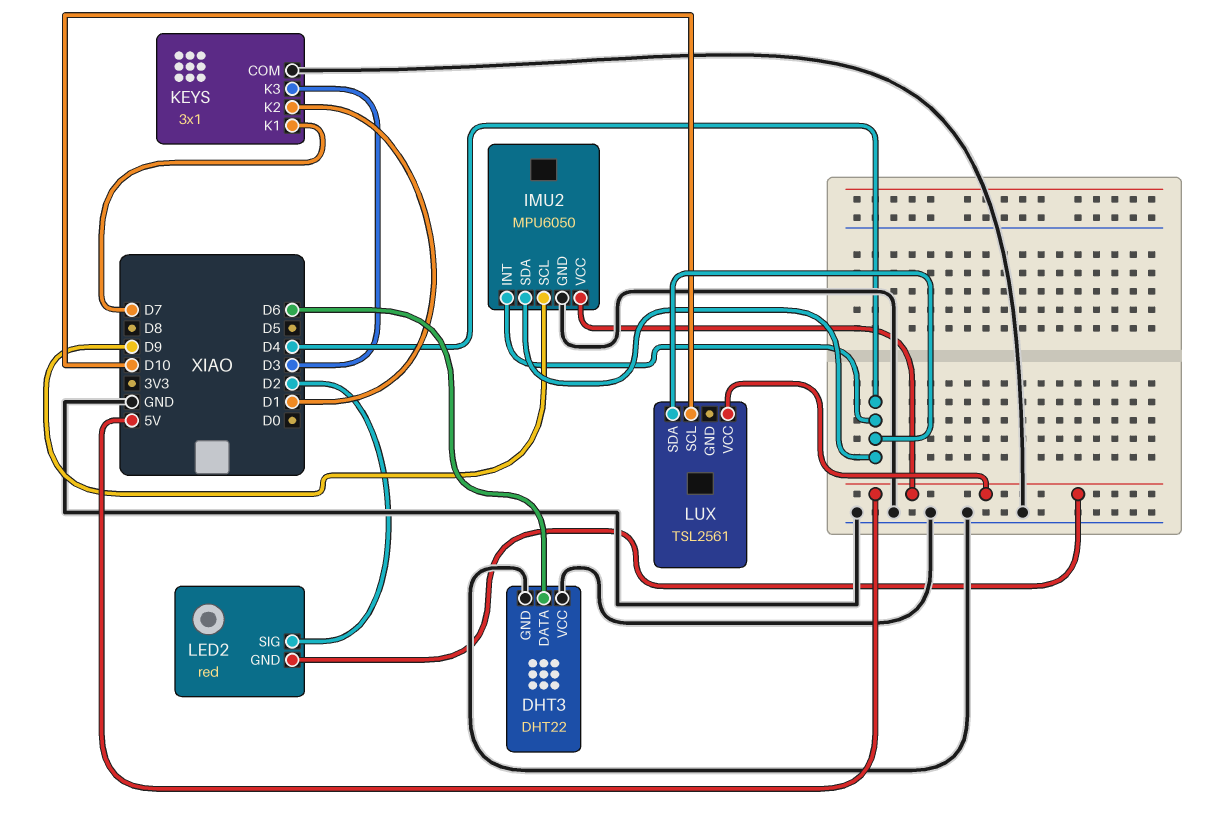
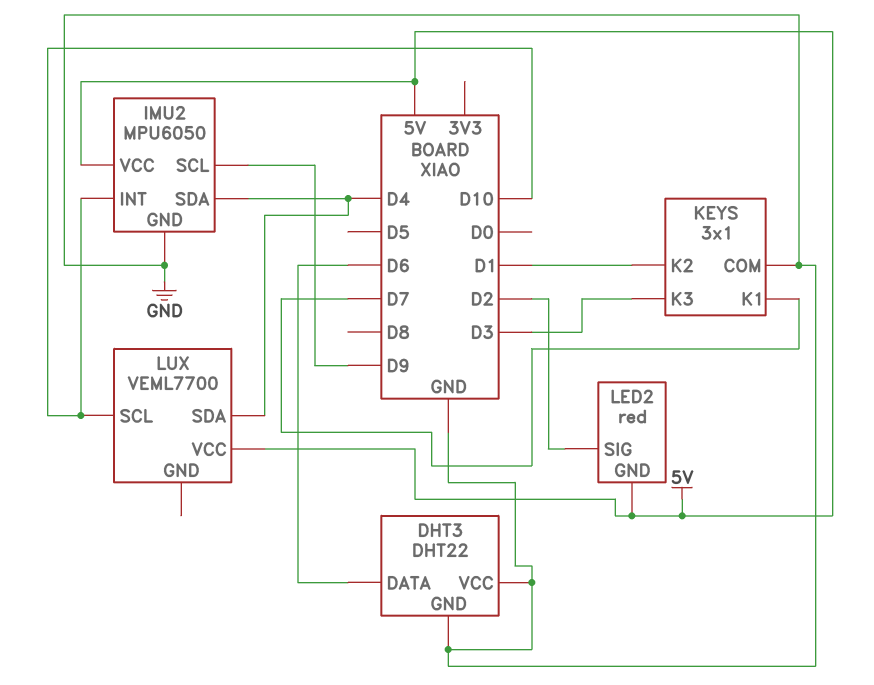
IMU2 pin INT: D4 -> D10
LUX: TSL2561 -> VEML7700

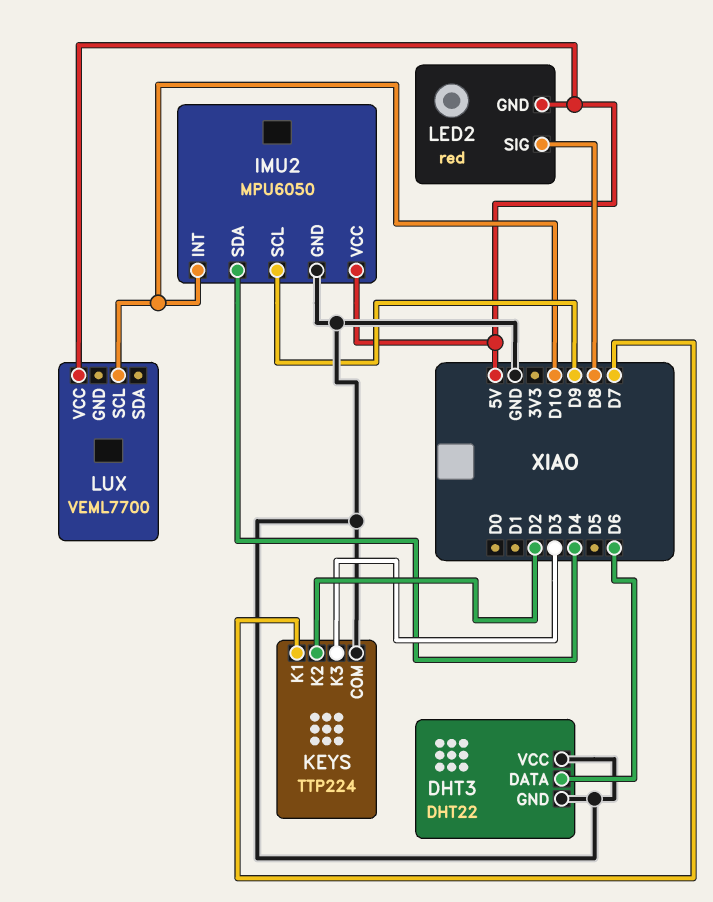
KEYS: 3x1 -> TTP224
KEYS pin K2: D1 -> D2
LED2 pin SIG: D2 -> D8
LUX pin SDA: D4 -> none

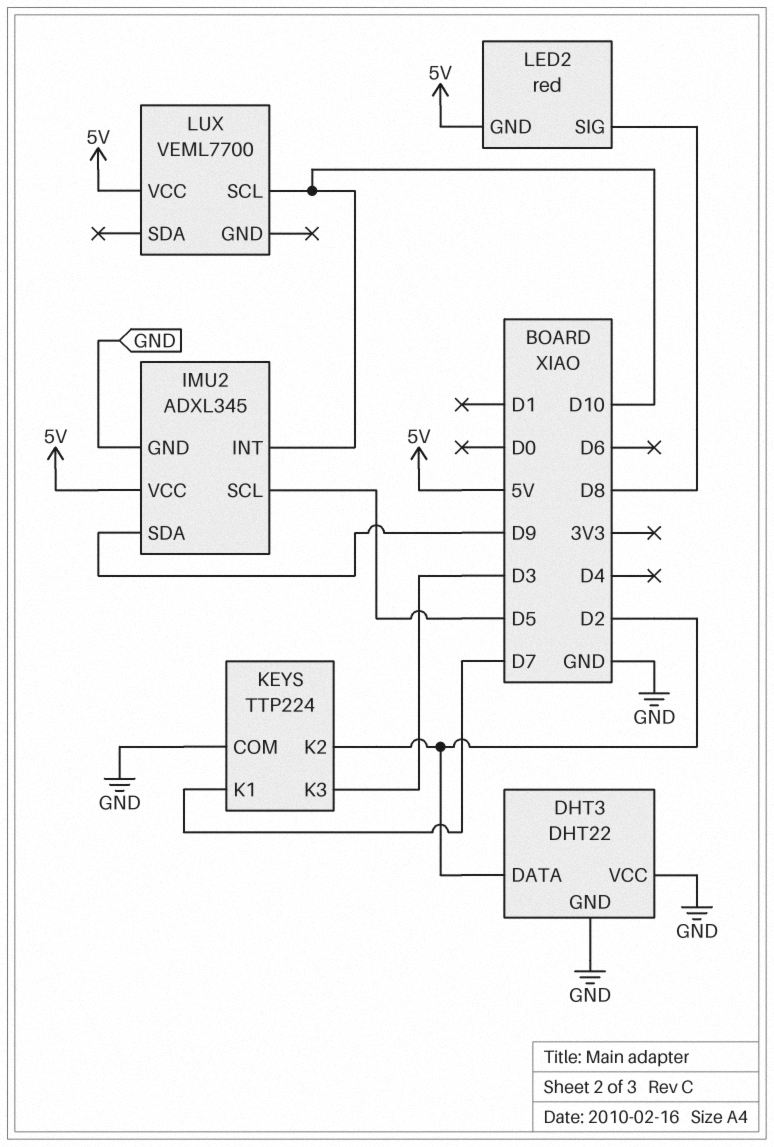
DHT3 pin DATA: D6 -> D2
IMU2: MPU6050 -> ADXL345
IMU2 pin SCL: D9 -> D5
IMU2 pin SDA: D4 -> D9

